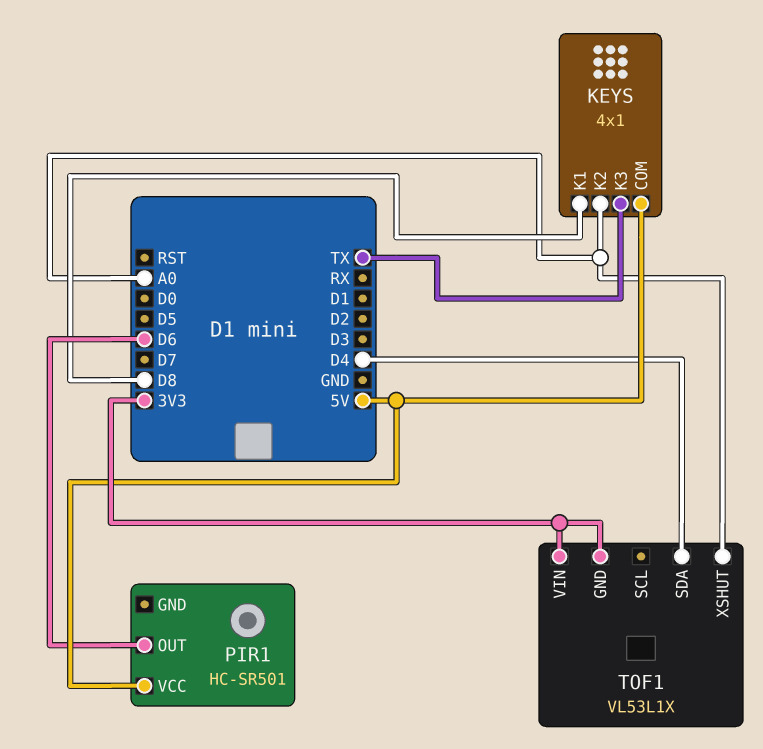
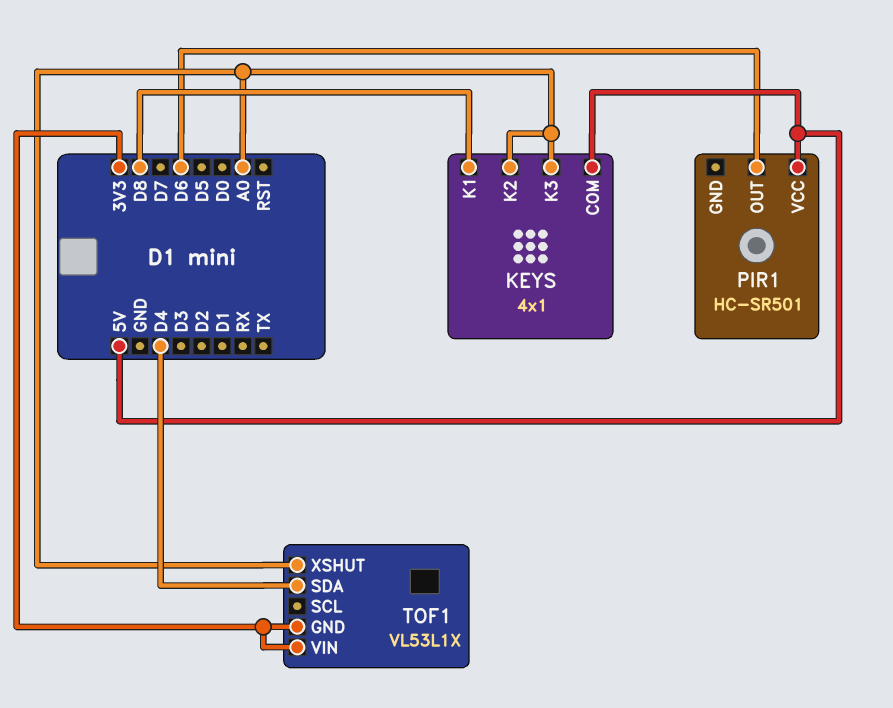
KEYS pin K3: TX -> A0

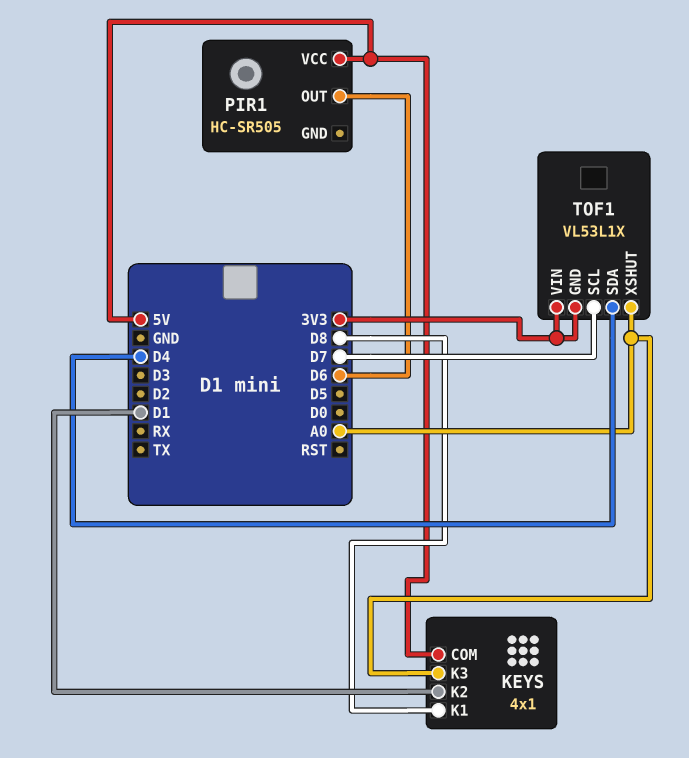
KEYS pin K2: A0 -> D1
PIR1: HC-SR501 -> HC-SR505
TOF1 pin SCL: none -> D7

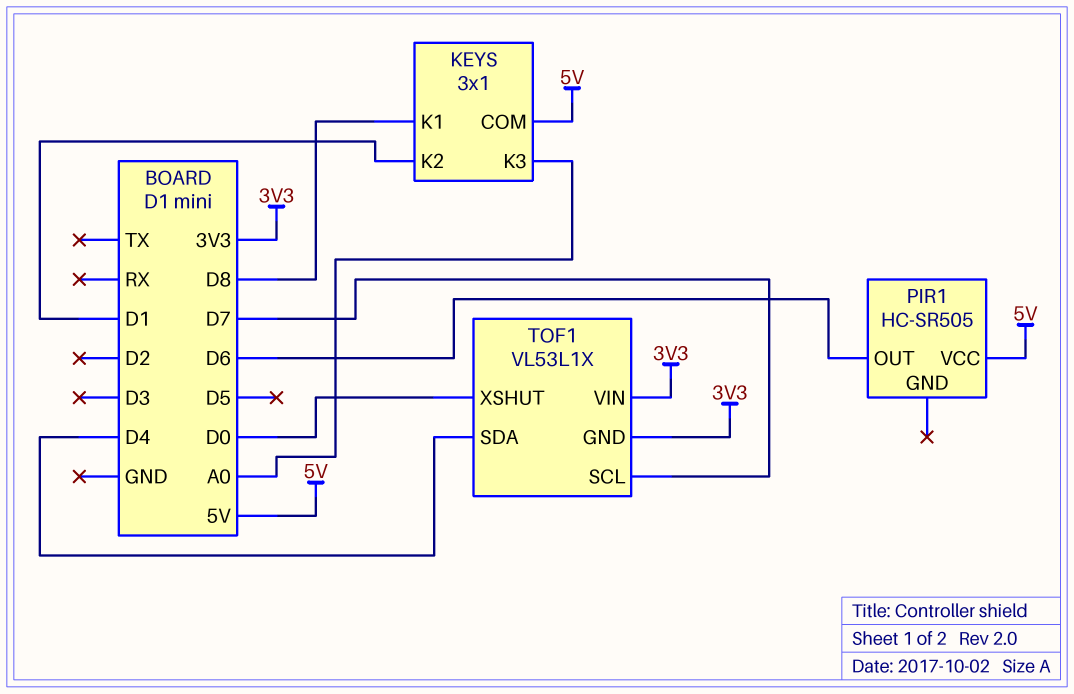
KEYS: 4x1 -> 3x1
TOF1 pin XSHUT: A0 -> D0

